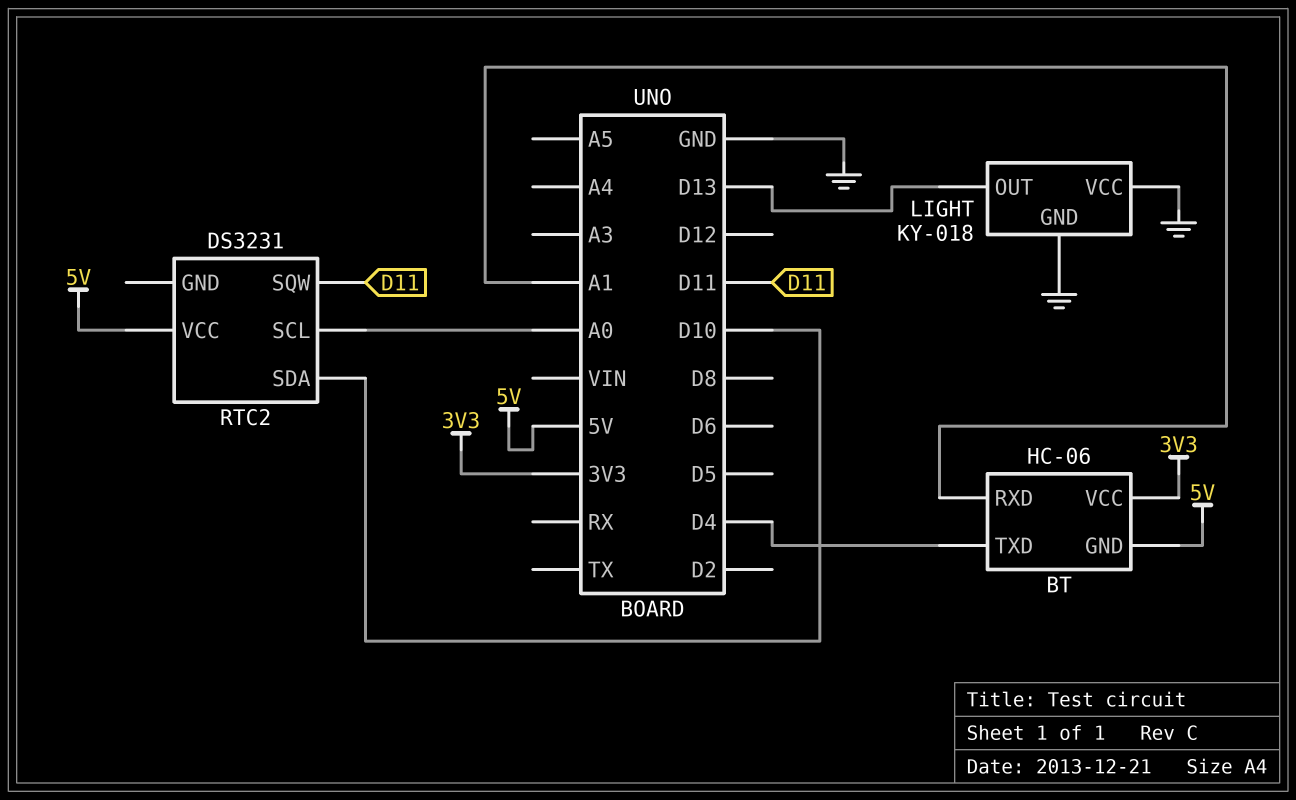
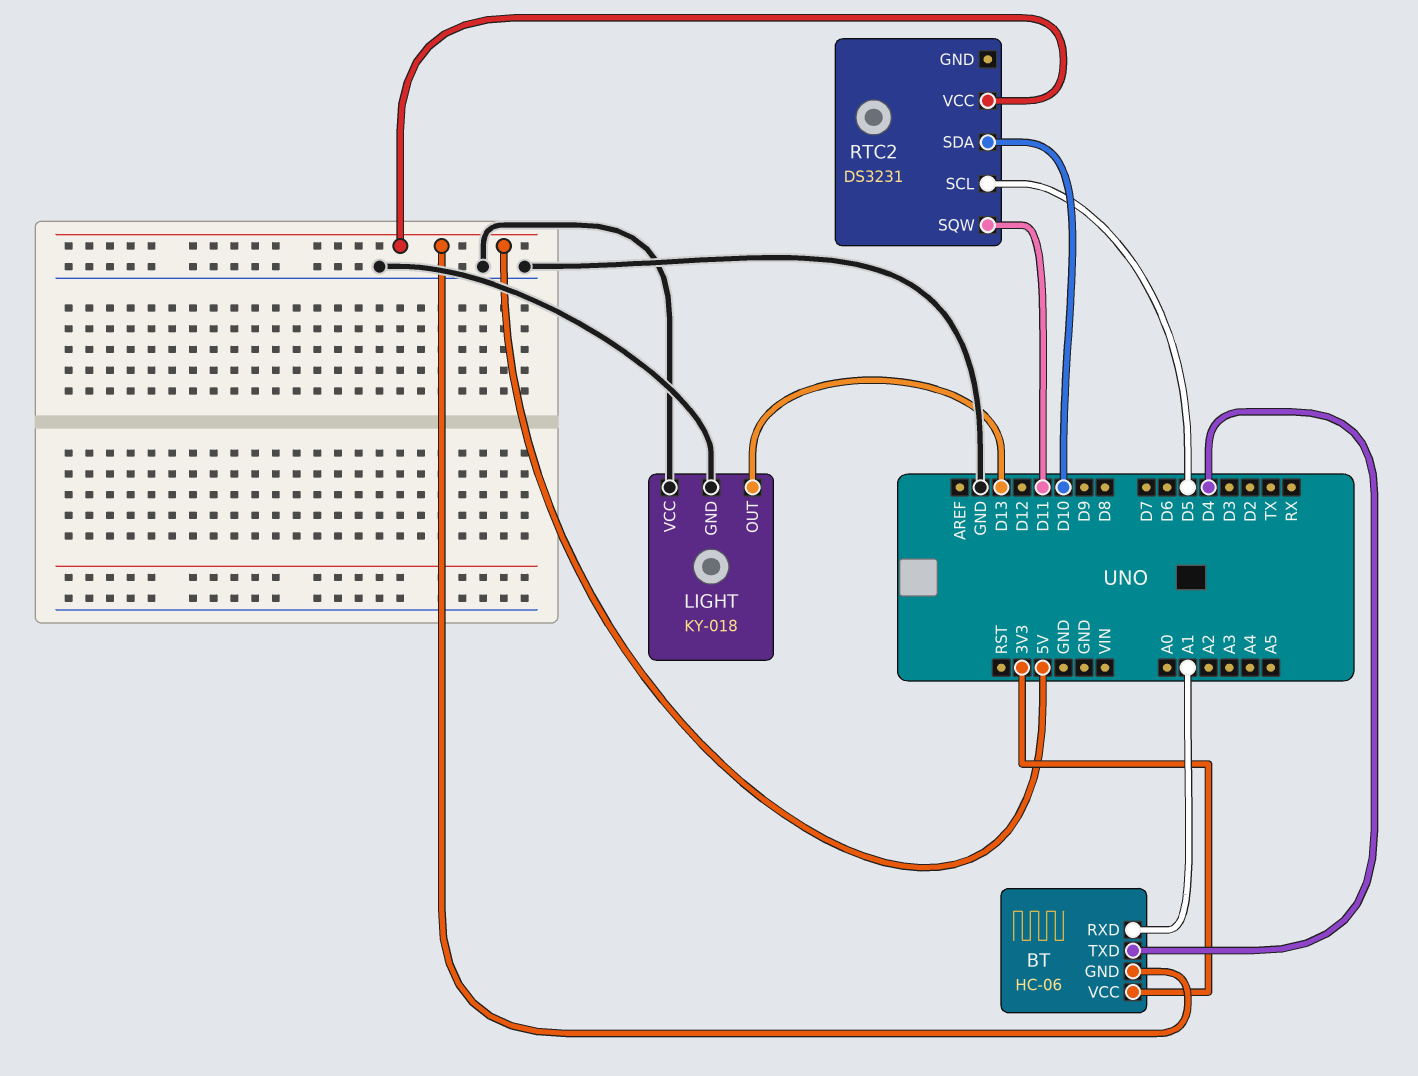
RTC2 pin SCL: A0 -> D5

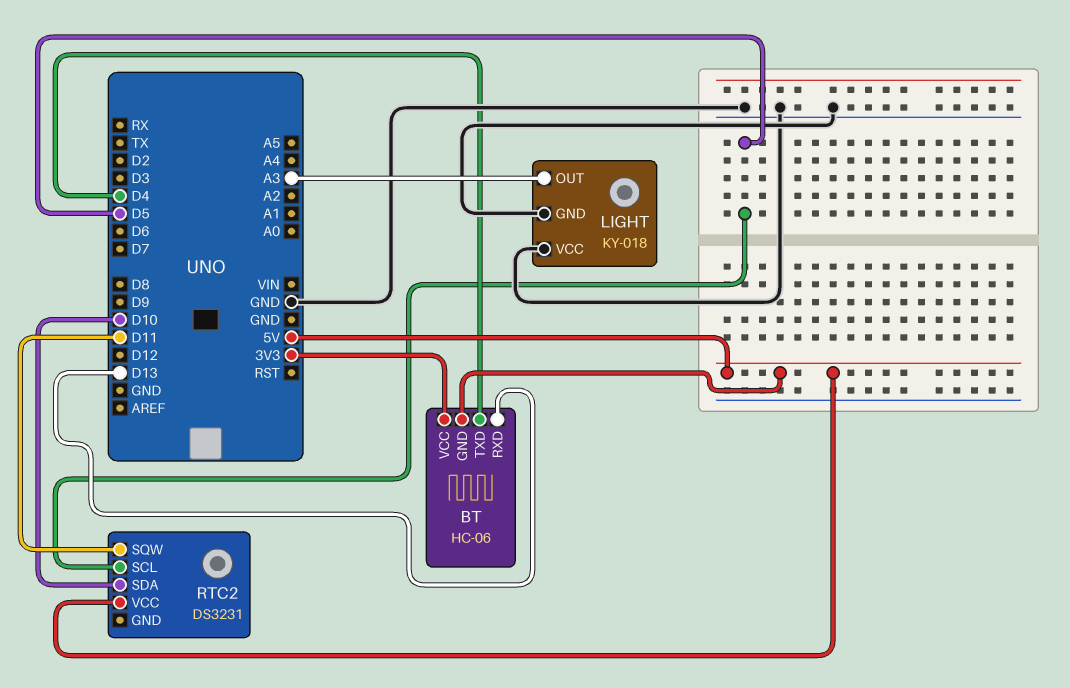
BT pin RXD: A1 -> D13
LIGHT pin OUT: D13 -> A3

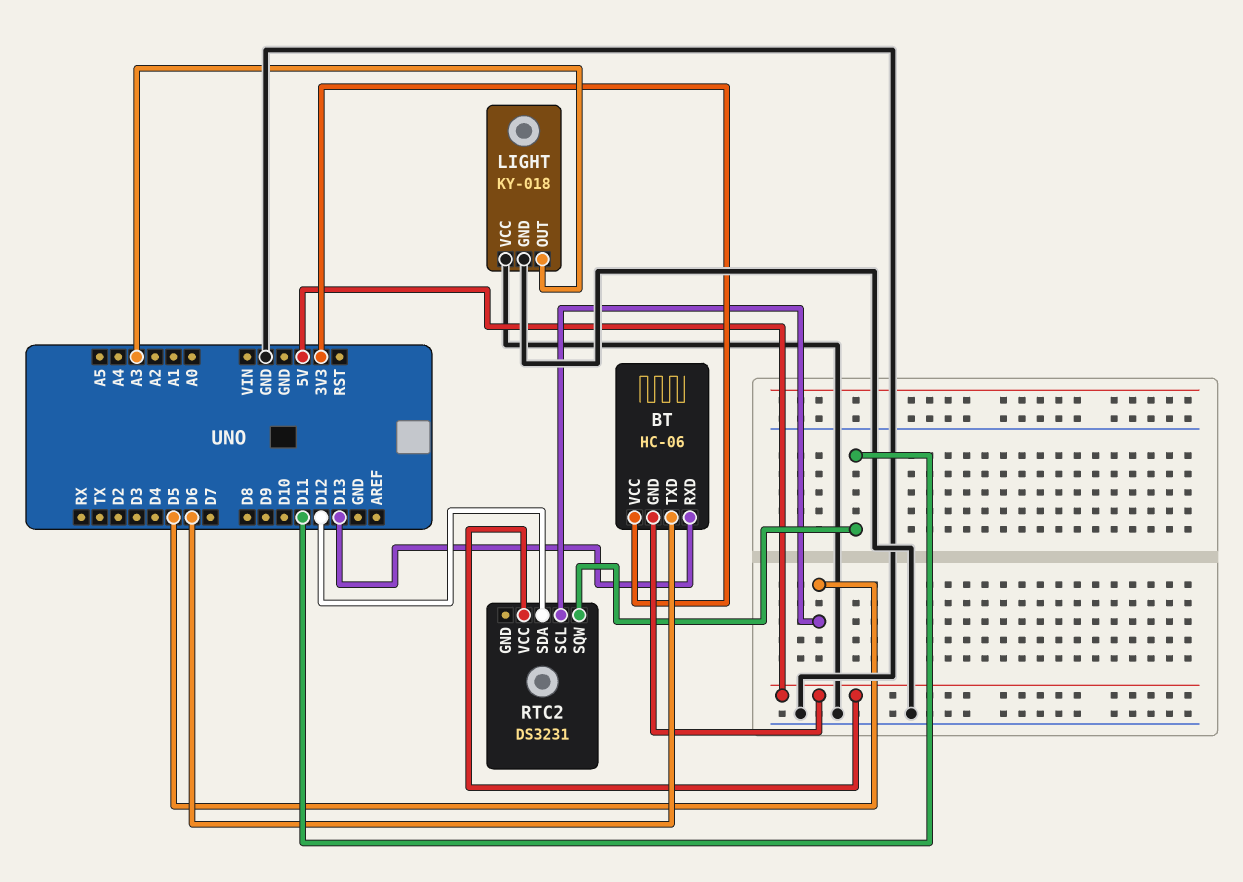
BT pin TXD: D4 -> D6
RTC2 pin SDA: D10 -> D12

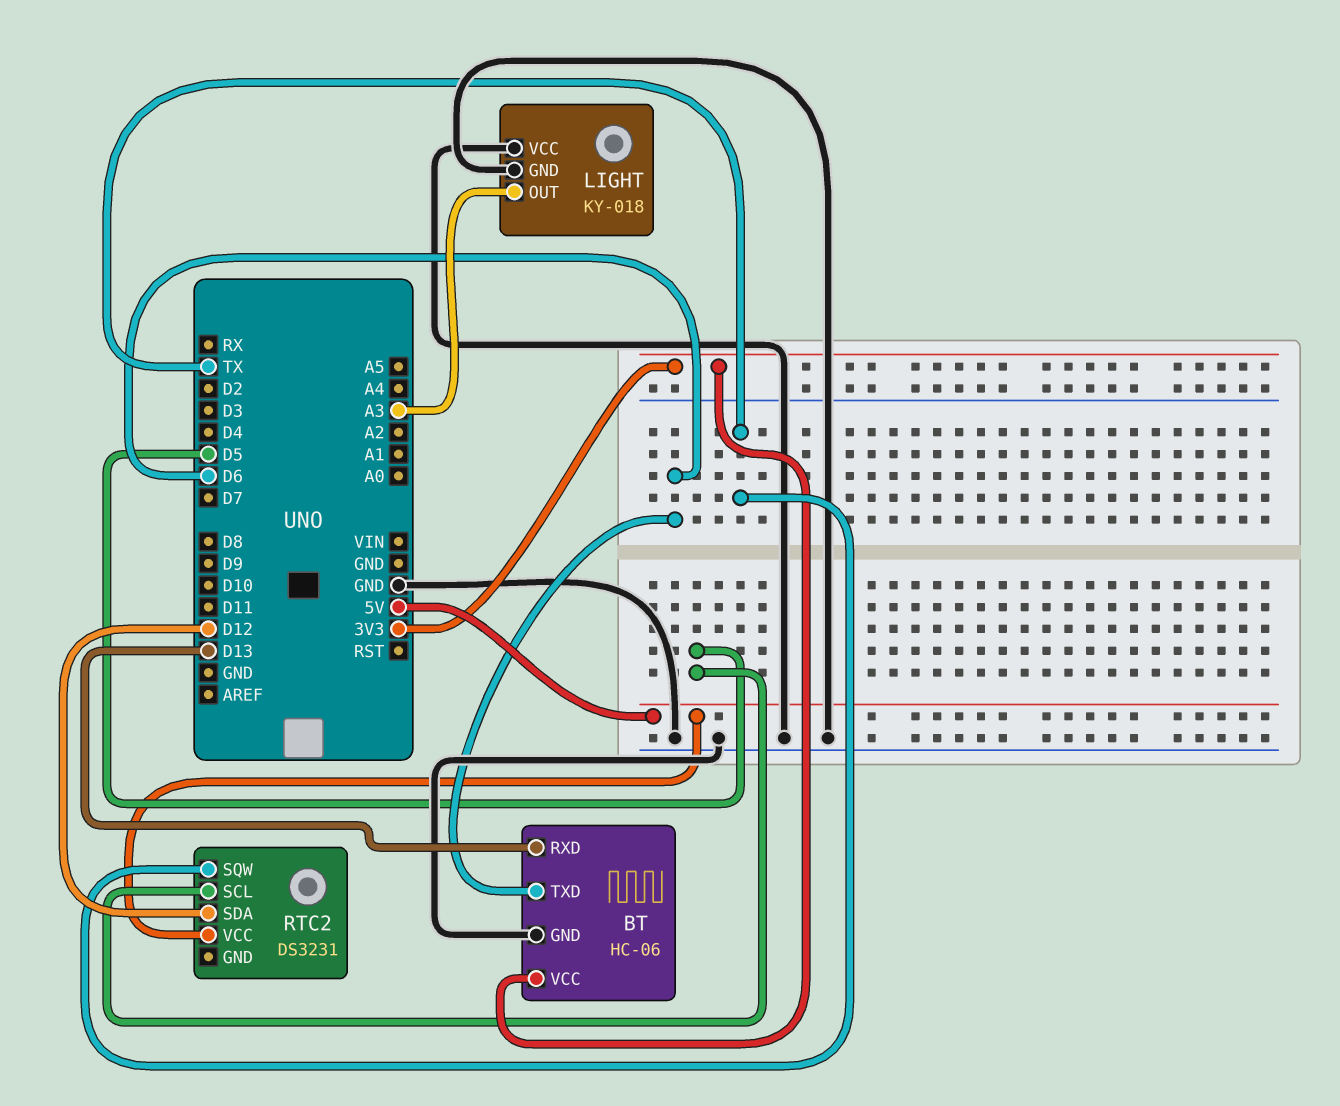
BT pin GND: 5V -> GND
RTC2 pin SQW: D11 -> TX

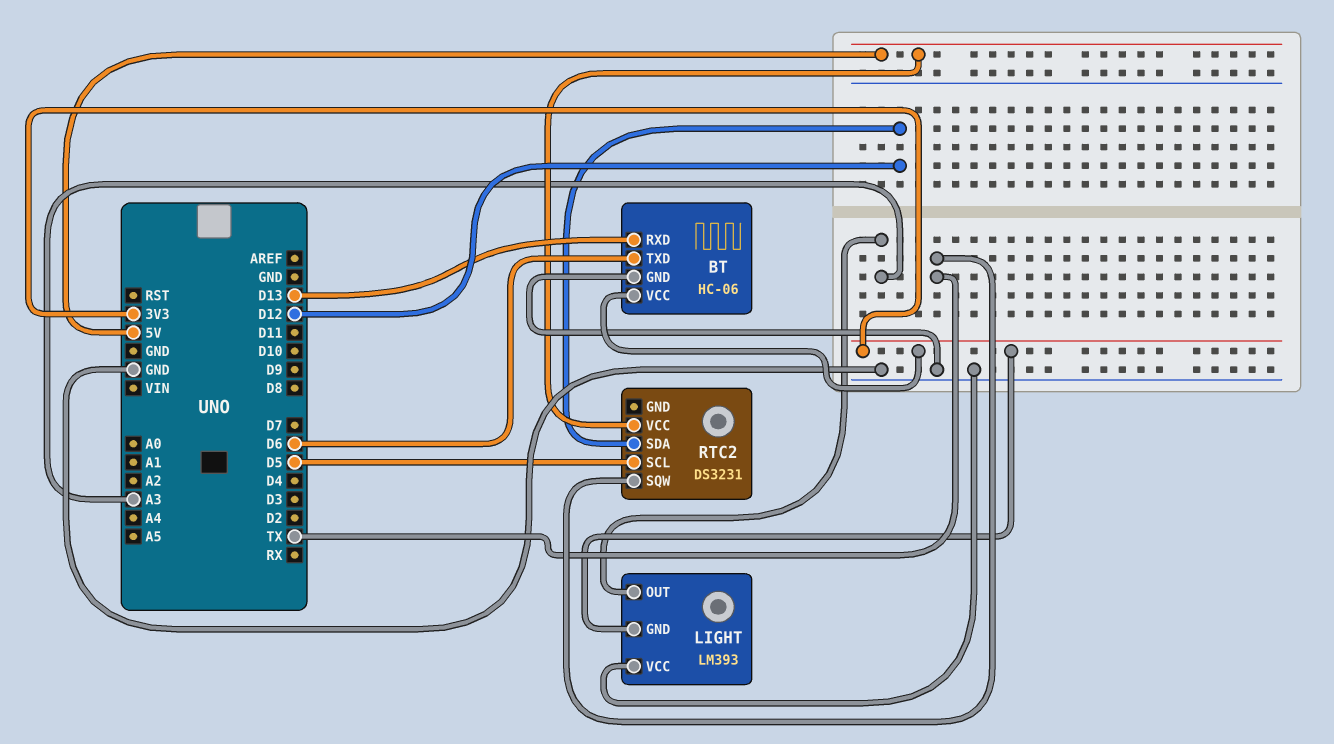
LIGHT: KY-018 -> LM393
LIGHT pin GND: GND -> 3V3

